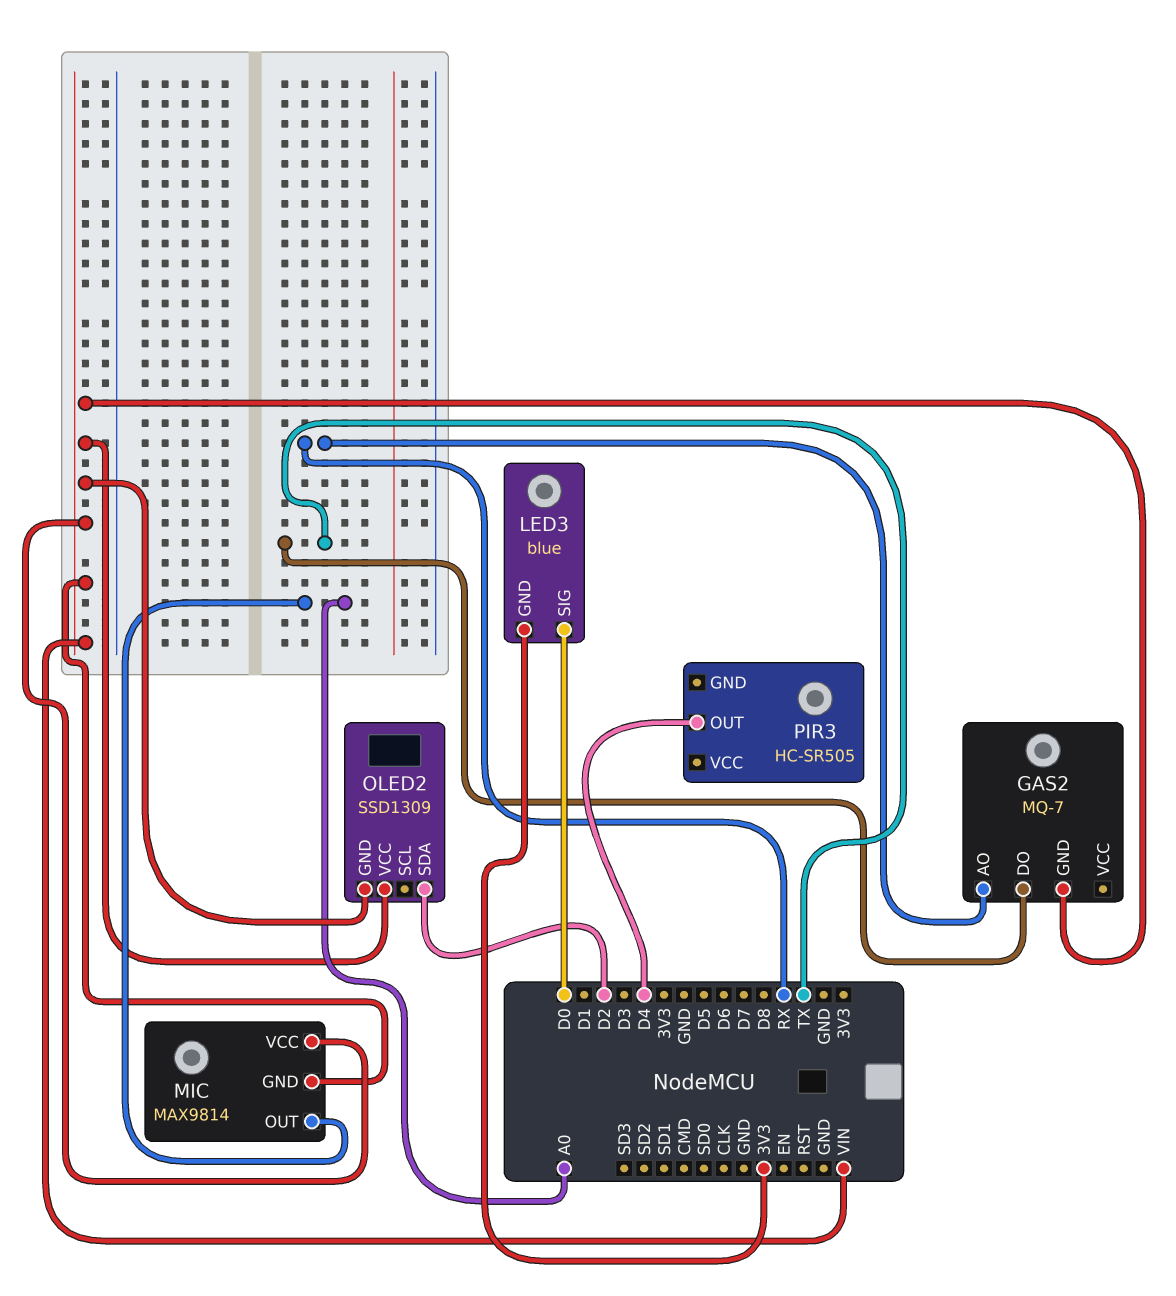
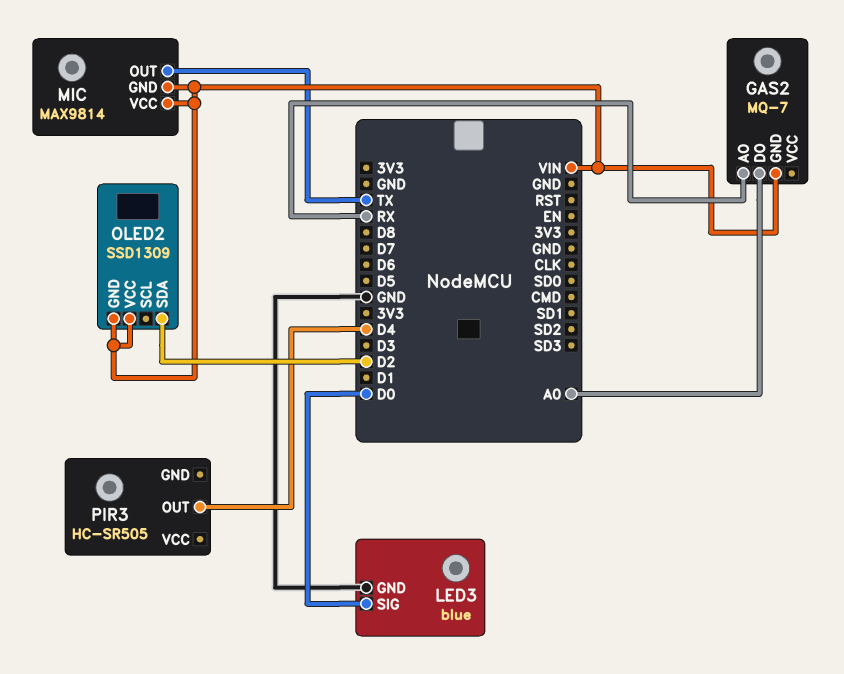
GAS2 pin DO: TX -> A0
LED3 pin GND: 3V3 -> GND
MIC pin OUT: A0 -> TX

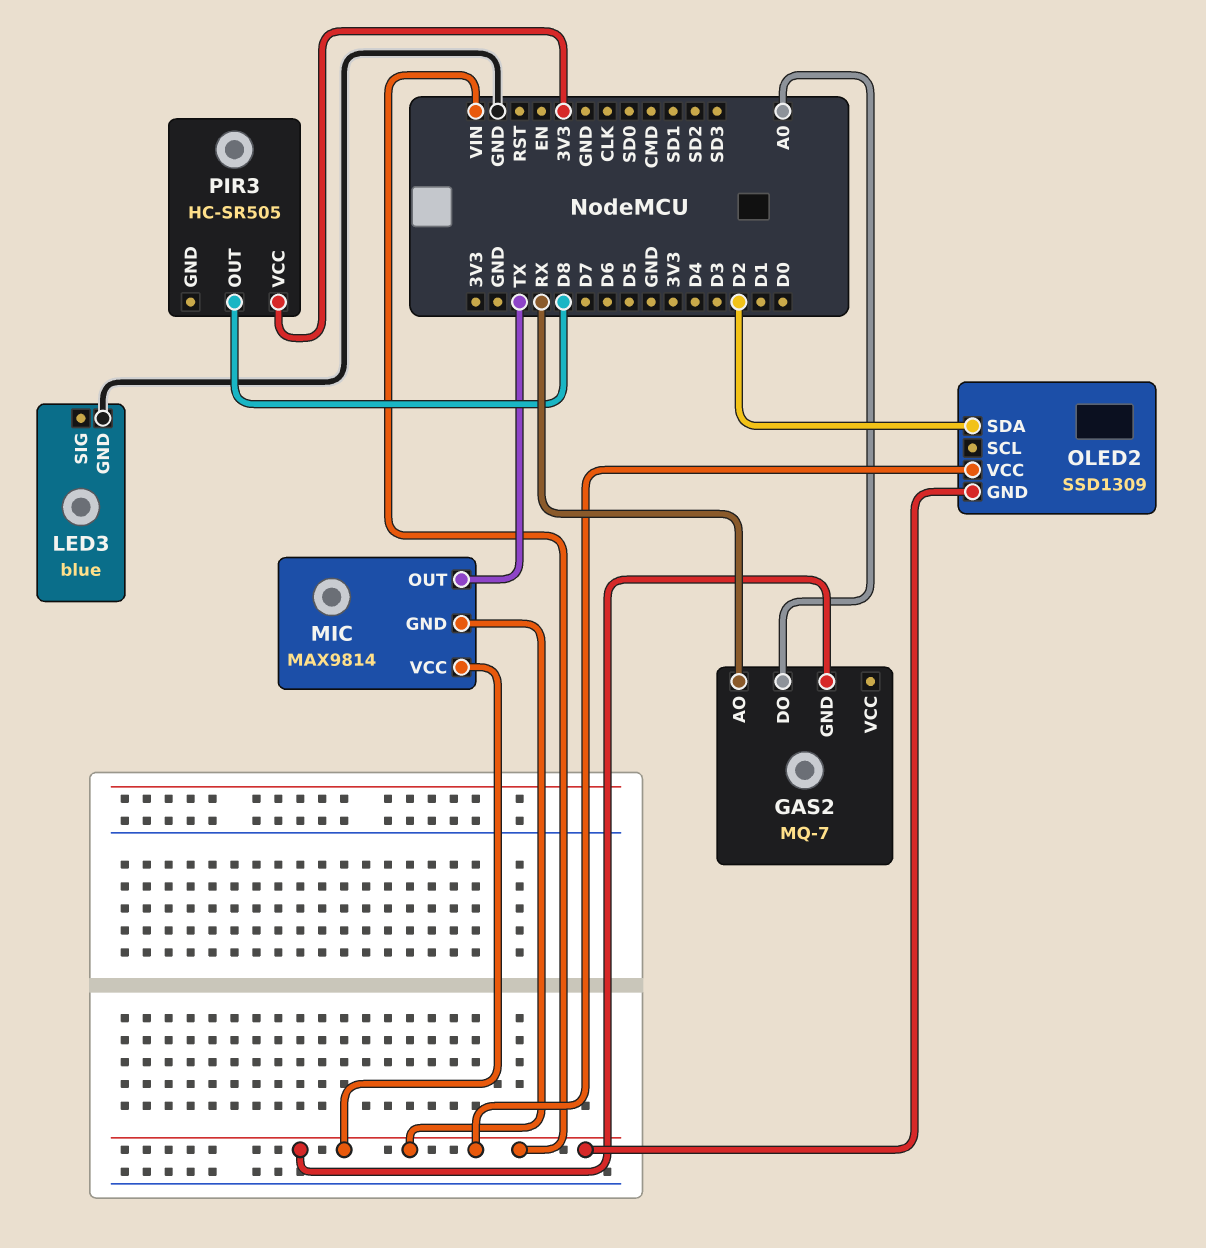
LED3 pin SIG: D0 -> none
PIR3 pin OUT: D4 -> D8
PIR3 pin VCC: none -> 3V3

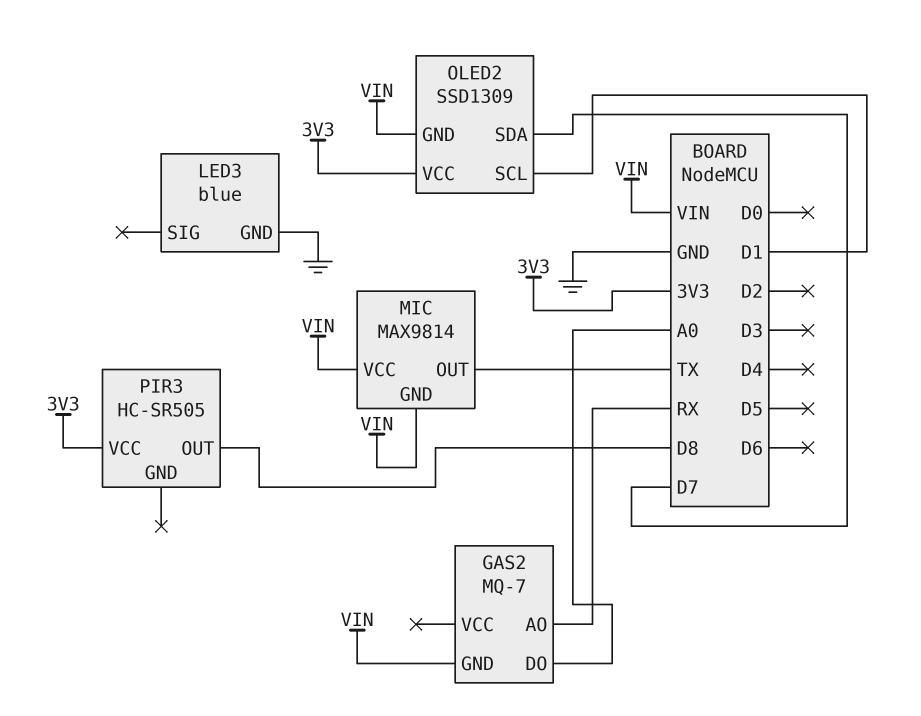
OLED2 pin SCL: none -> D1
OLED2 pin SDA: D2 -> D7
OLED2 pin VCC: VIN -> 3V3

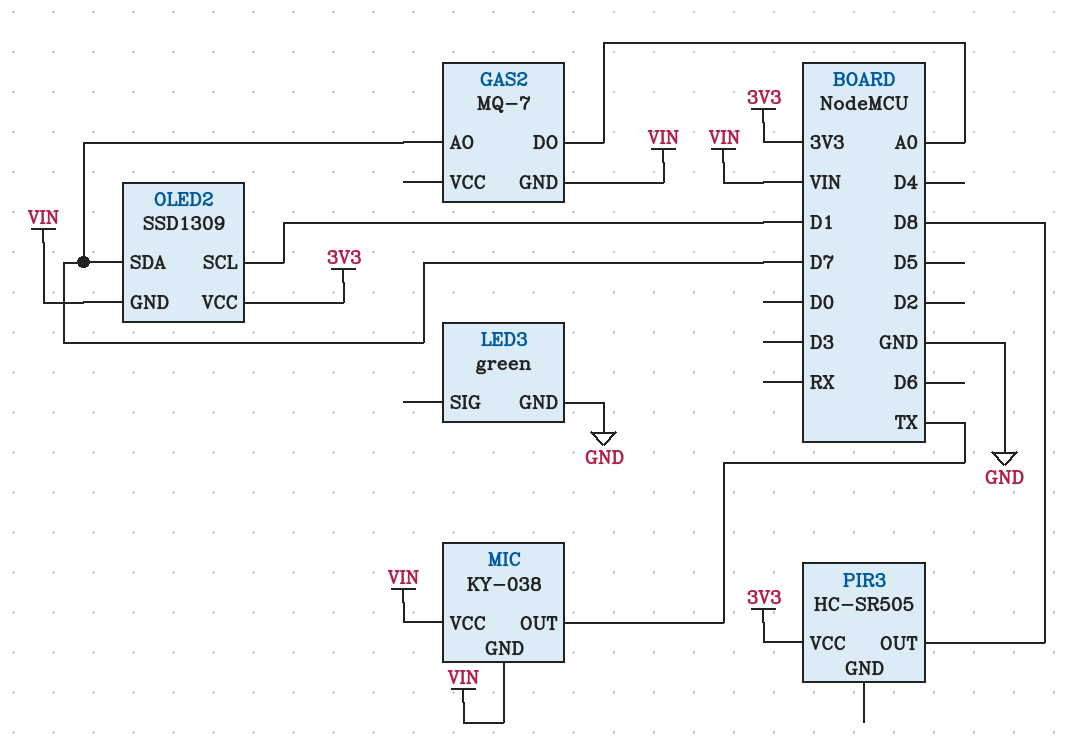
GAS2 pin AO: RX -> D7
LED3: blue -> green
MIC: MAX9814 -> KY-038

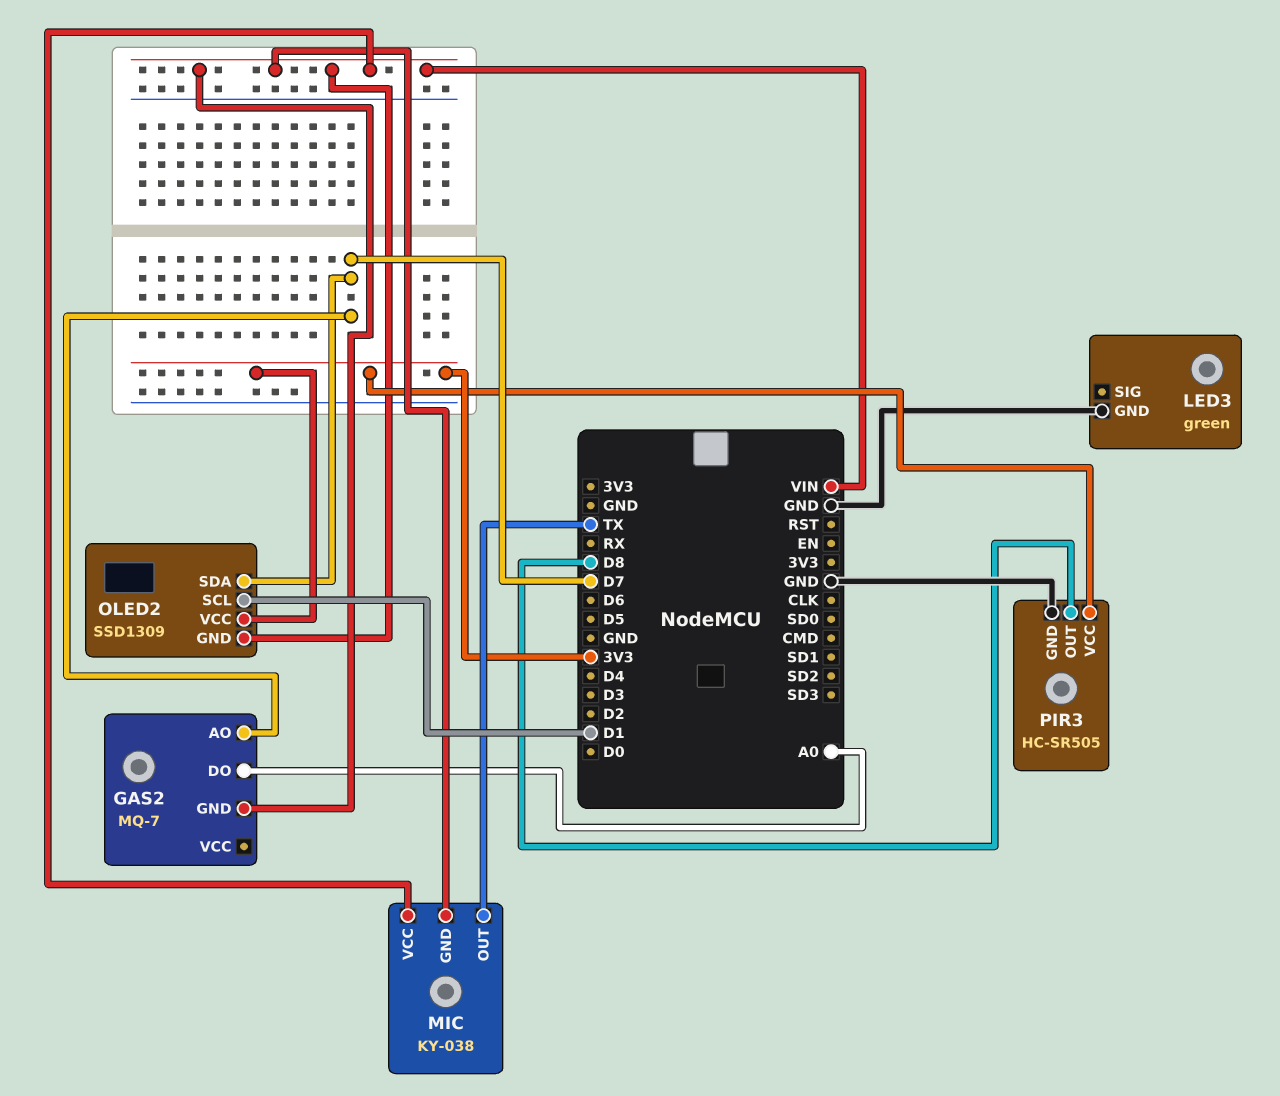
PIR3 pin GND: none -> GND

